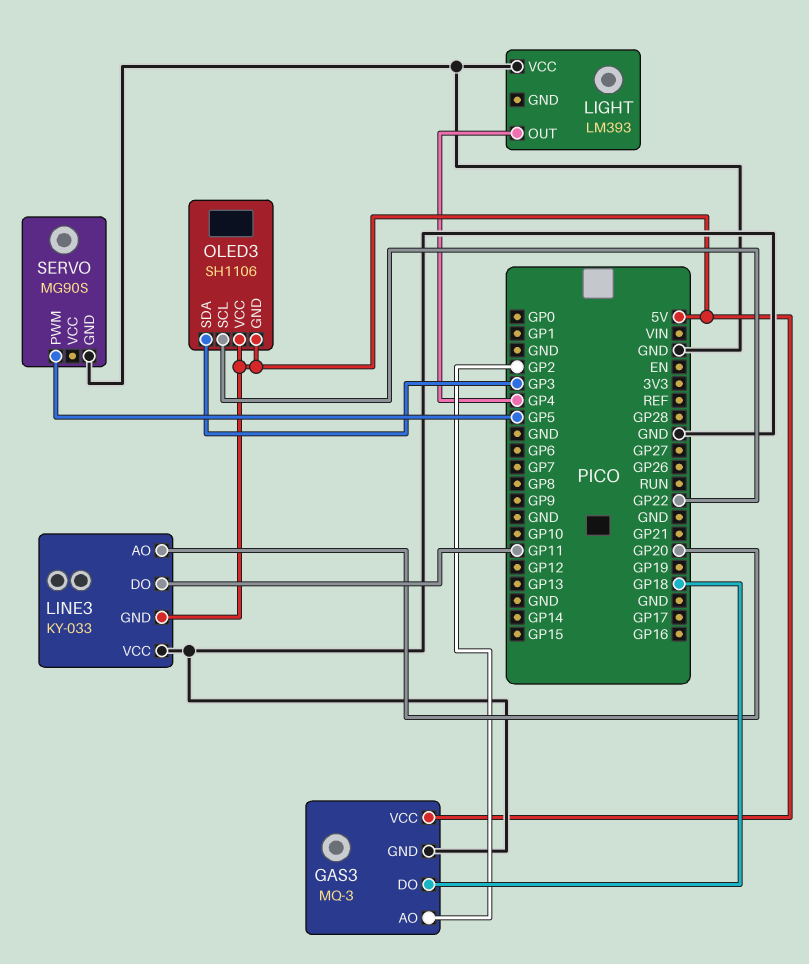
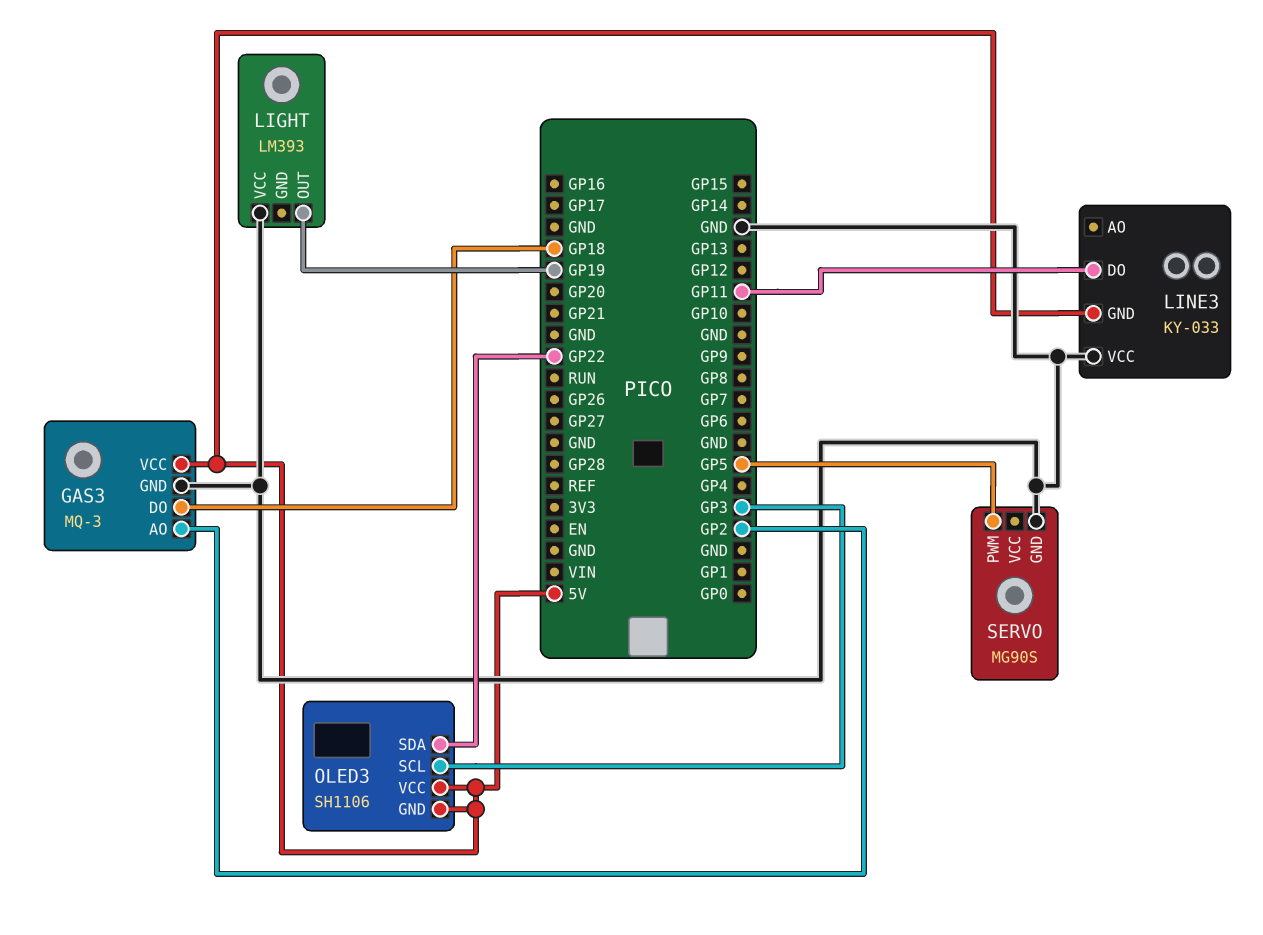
LIGHT pin OUT: GP4 -> GP19
LINE3 pin AO: GP20 -> none
OLED3 pin SCL: GP22 -> GP3
OLED3 pin SDA: GP3 -> GP22

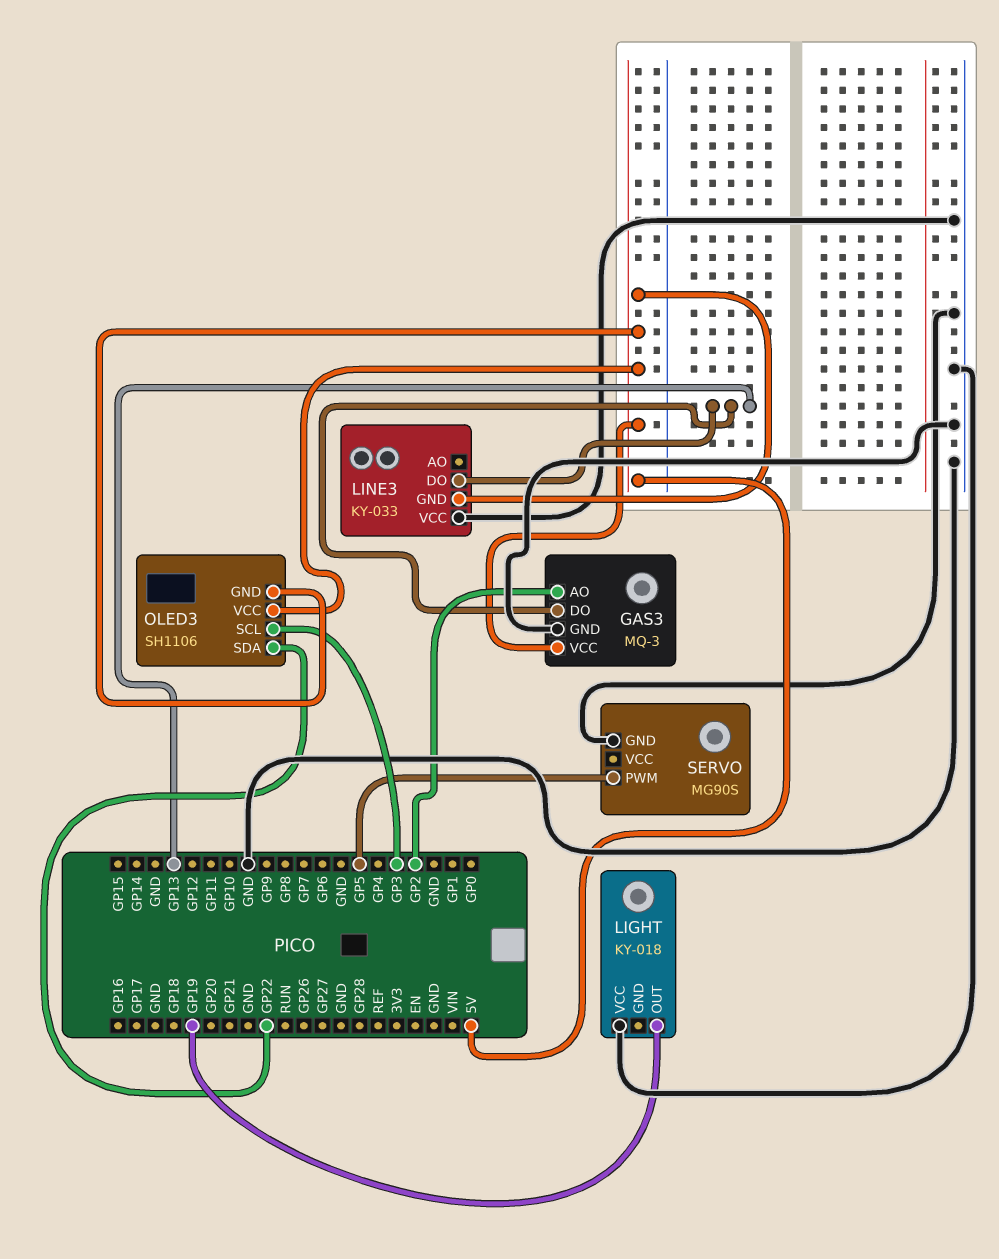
GAS3 pin DO: GP18 -> GP13
LIGHT: LM393 -> KY-018
LINE3 pin DO: GP11 -> GP13

